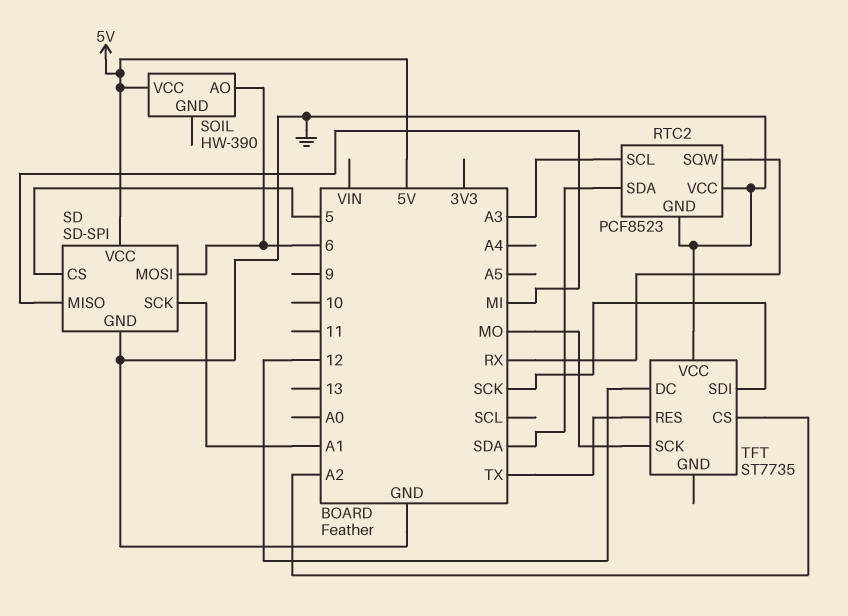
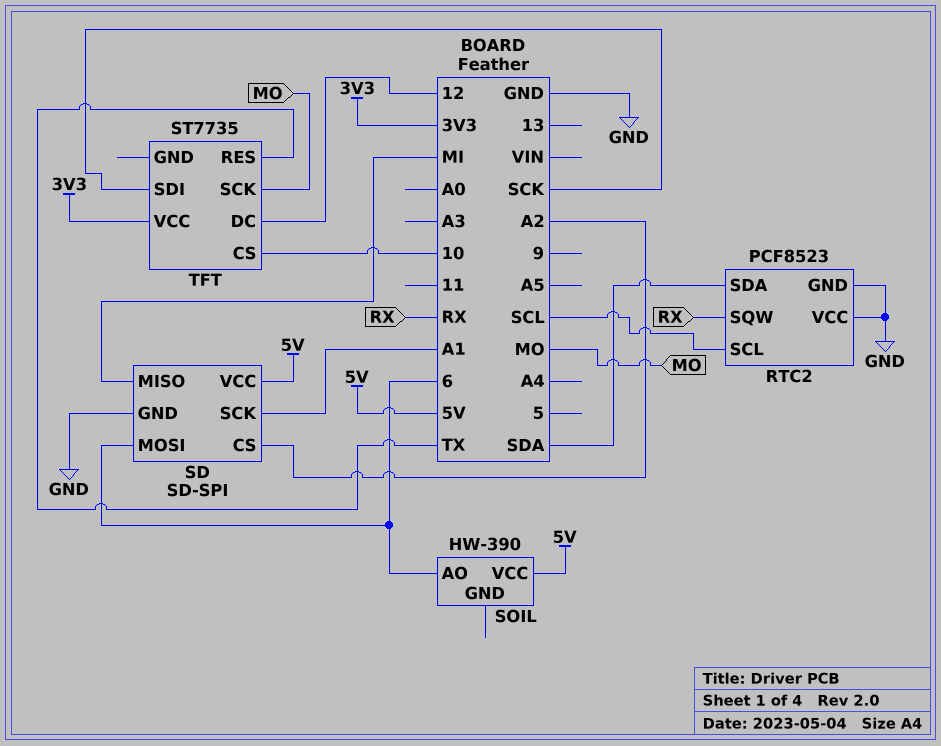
RTC2 pin SCL: A3 -> SCL
SD pin CS: 5 -> A2
TFT pin CS: A2 -> 10
TFT pin VCC: GND -> 3V3

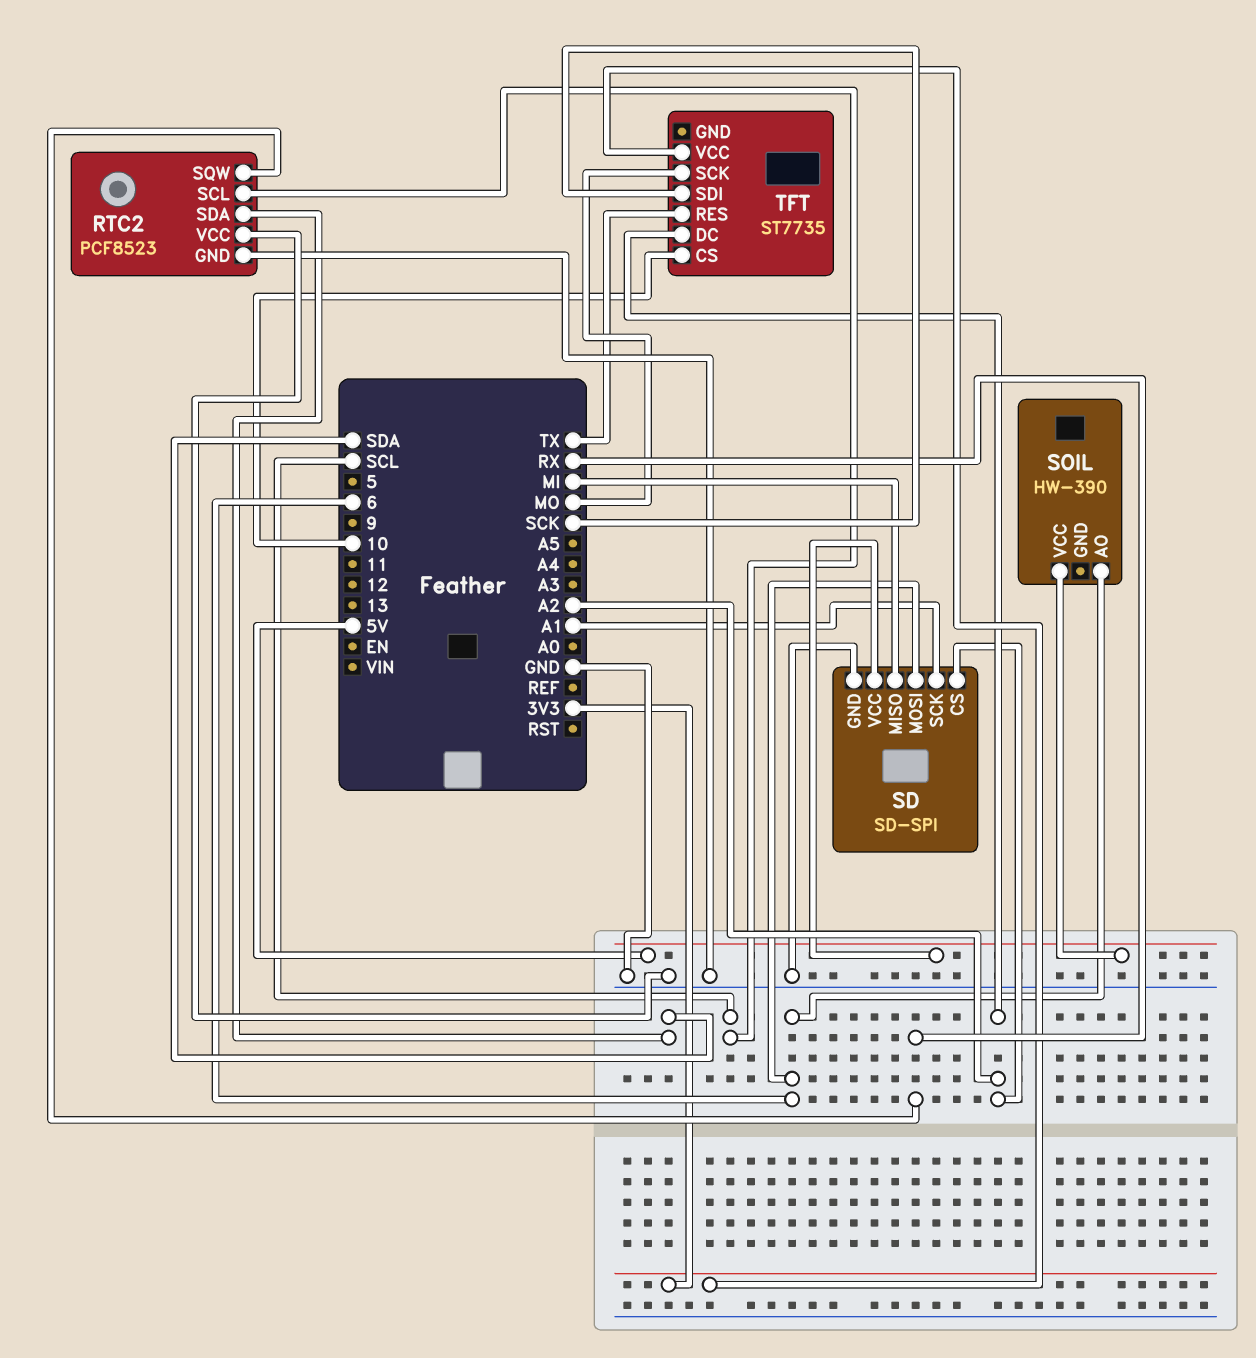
TFT pin DC: 12 -> A2

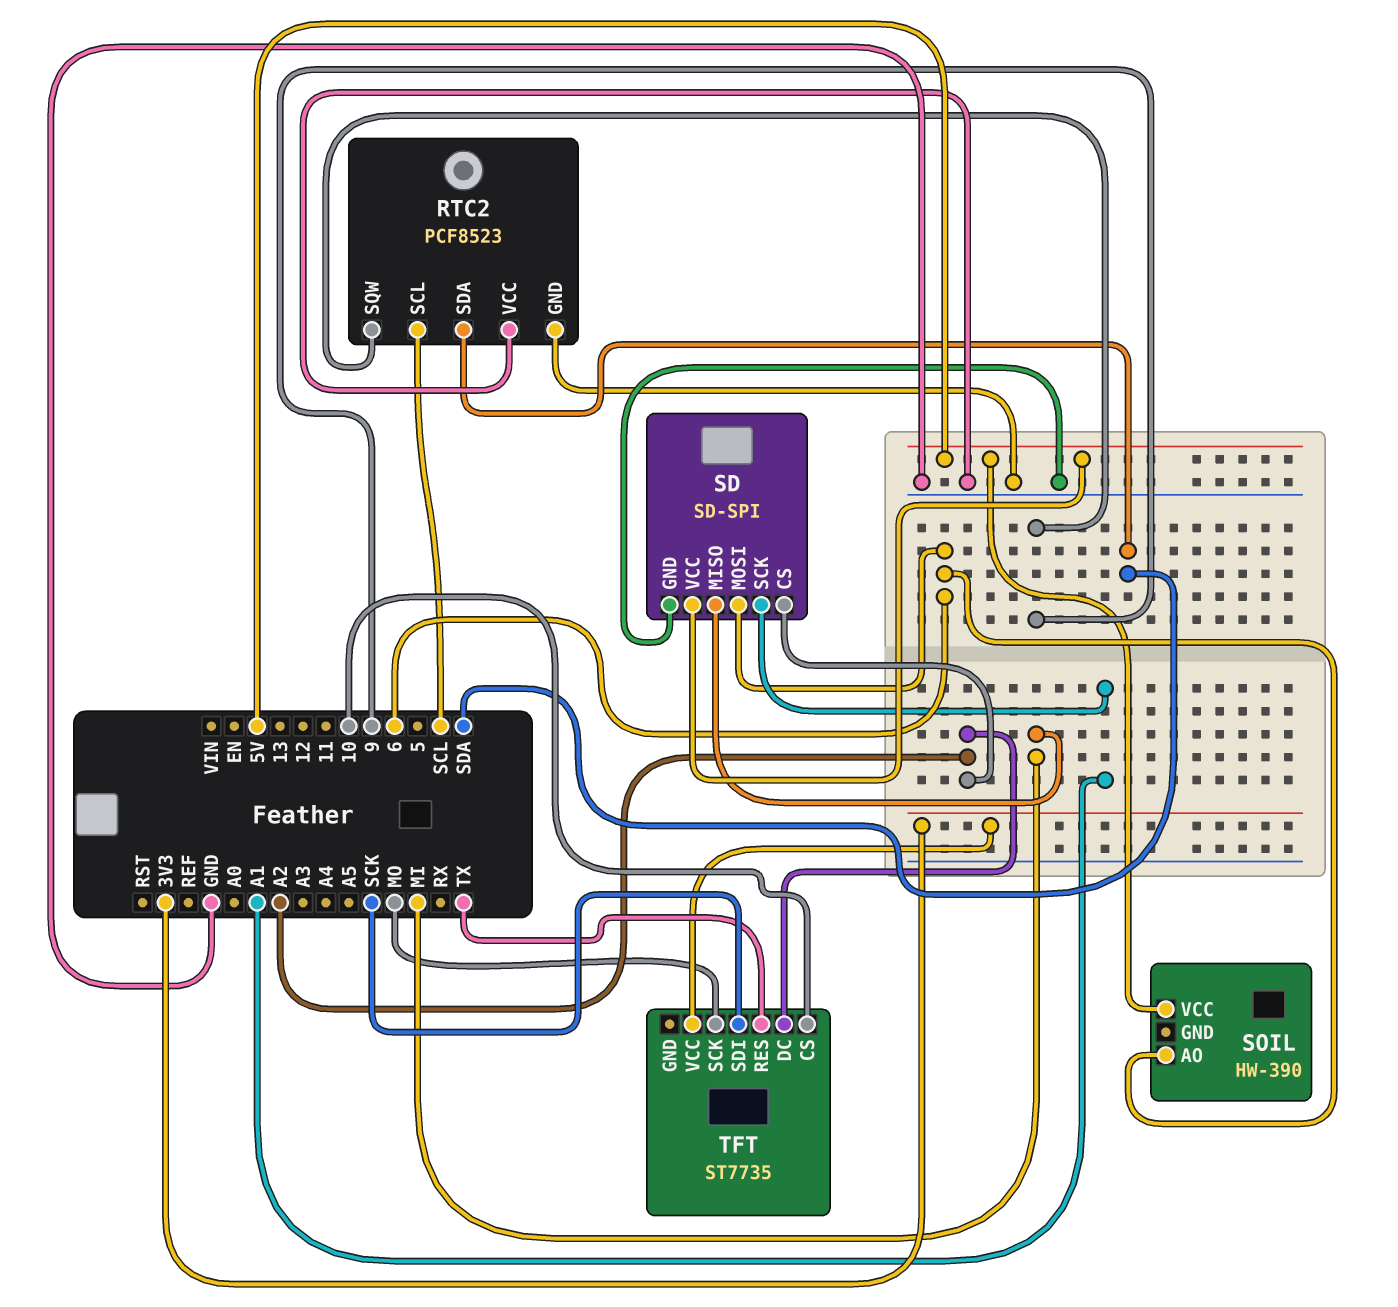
RTC2 pin SQW: RX -> 9

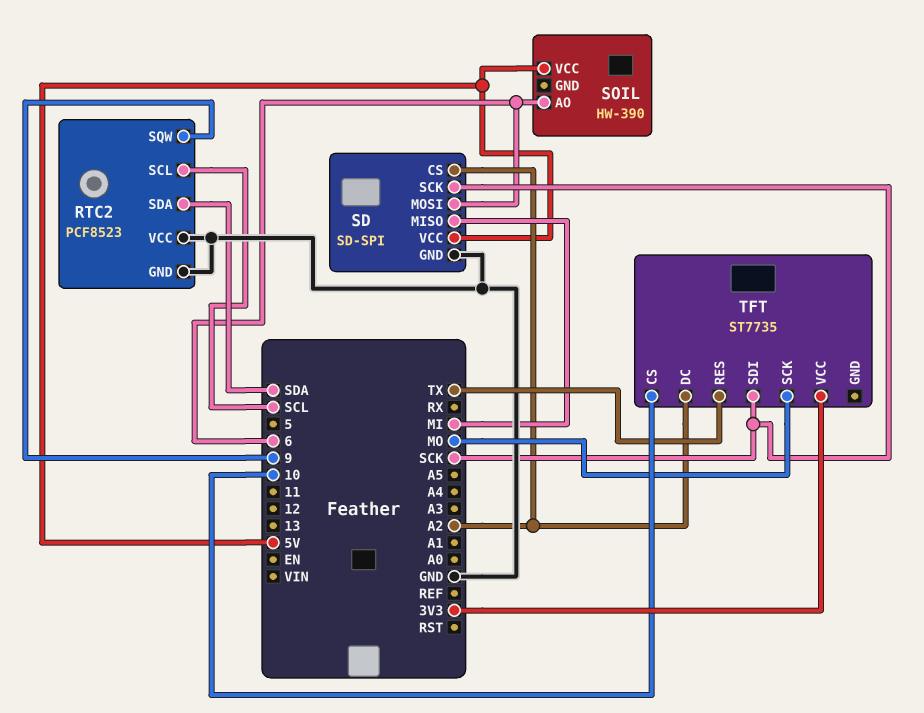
SD pin SCK: A1 -> SCK

